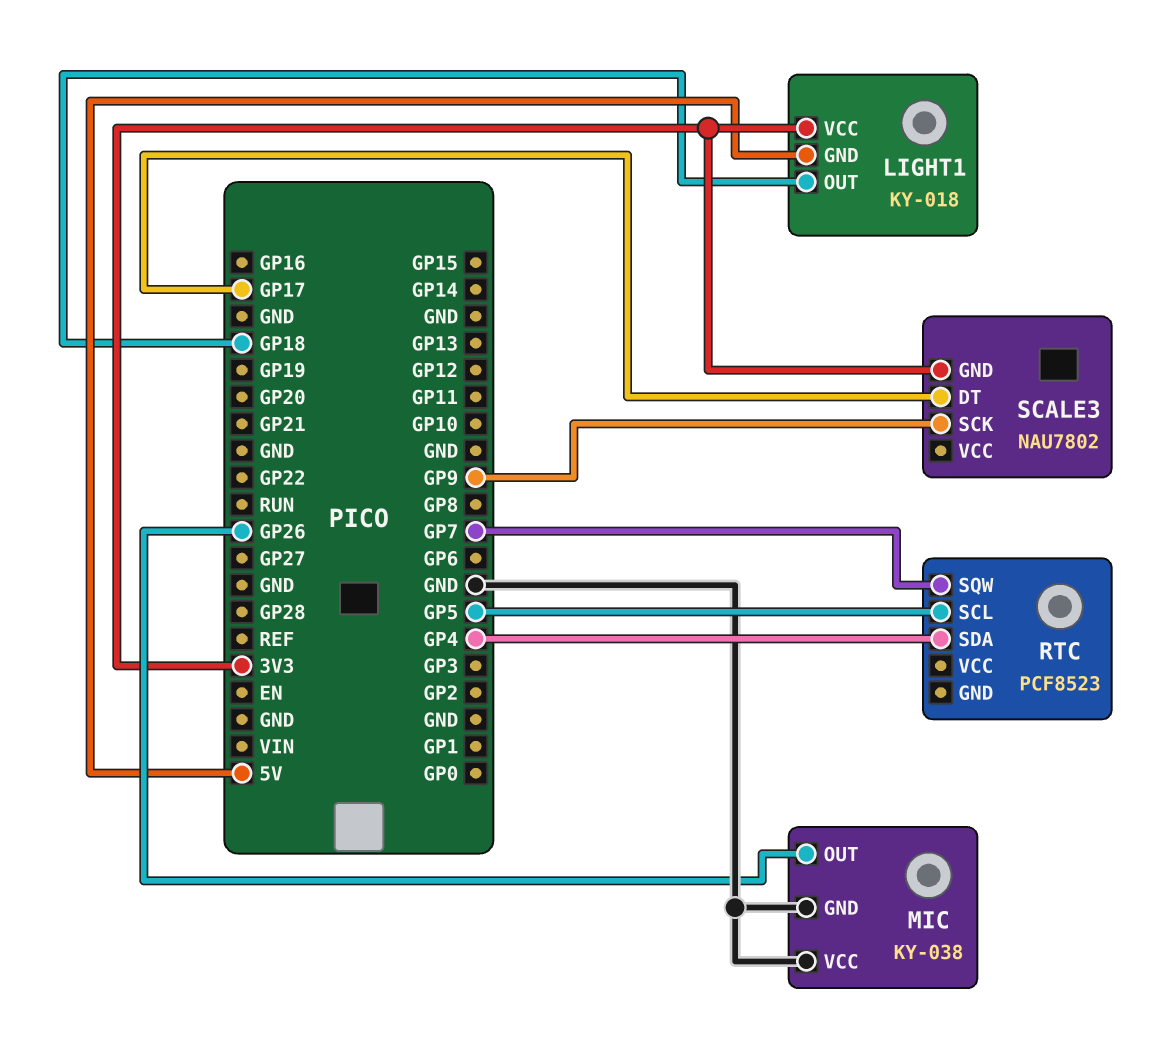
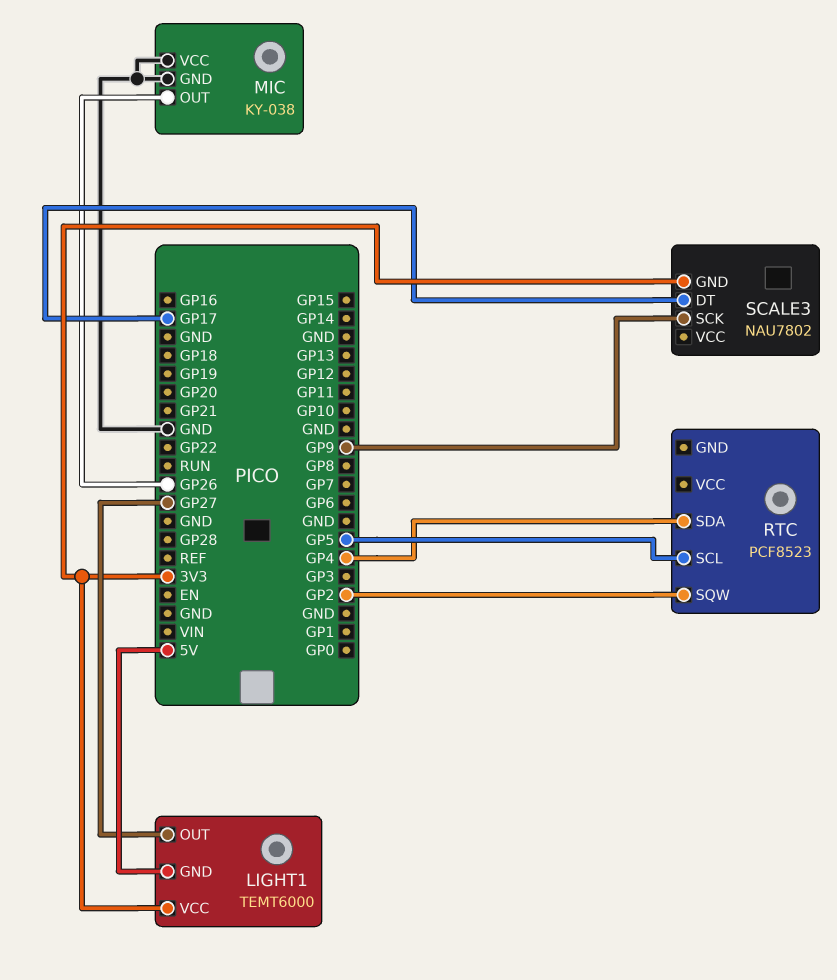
LIGHT1: KY-018 -> TEMT6000
LIGHT1 pin OUT: GP18 -> GP27
RTC pin SQW: GP7 -> GP2

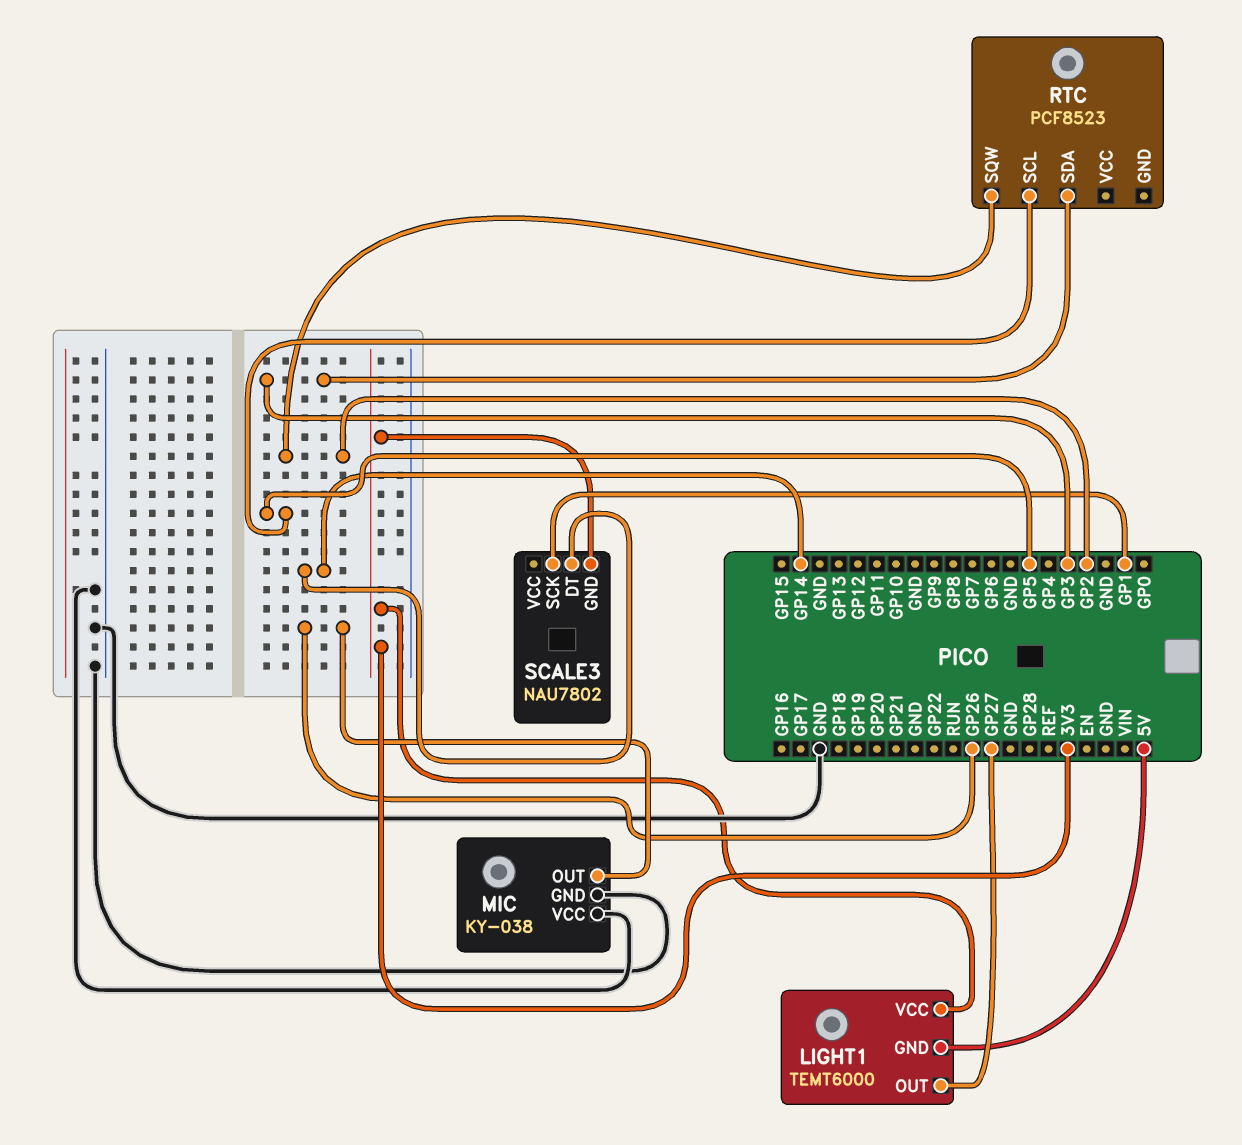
RTC pin SDA: GP4 -> GP3
SCALE3 pin DT: GP17 -> GP14
SCALE3 pin SCK: GP9 -> GP1

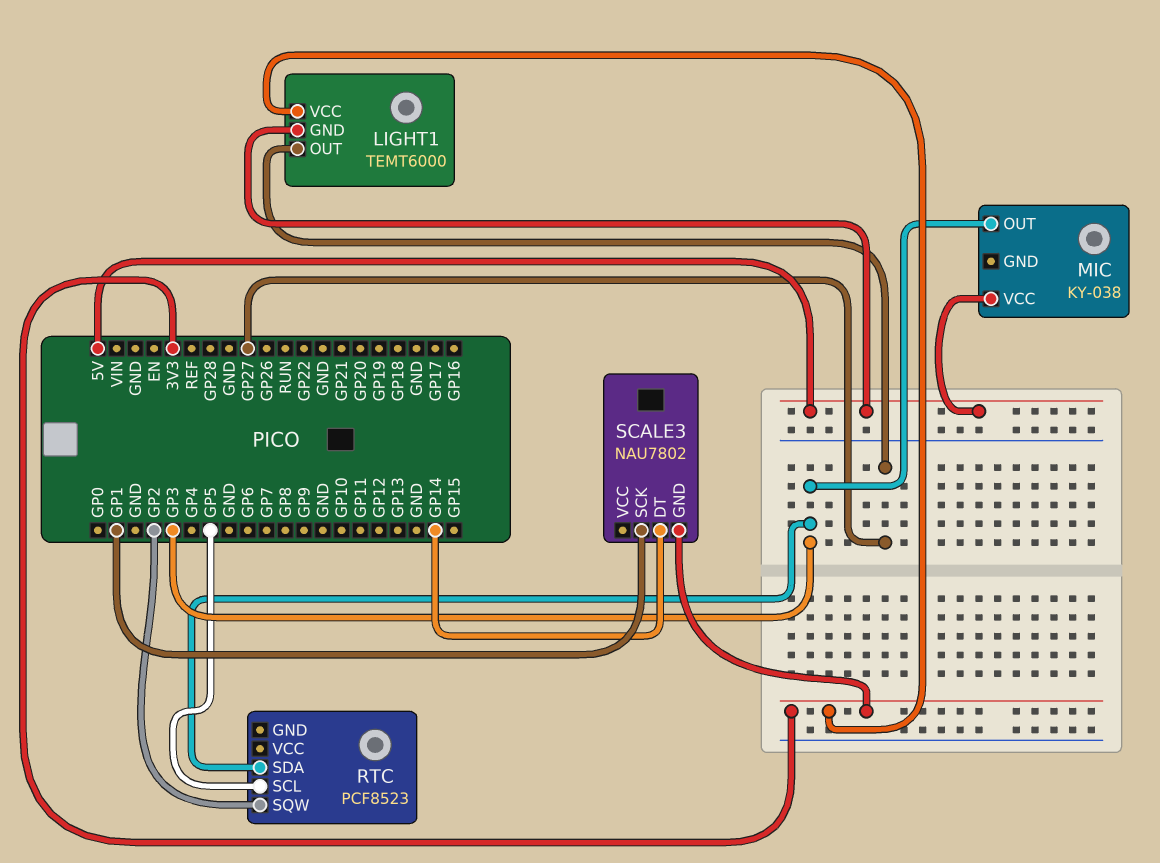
MIC pin GND: GND -> none
MIC pin OUT: GP26 -> GP3
MIC pin VCC: GND -> 5V

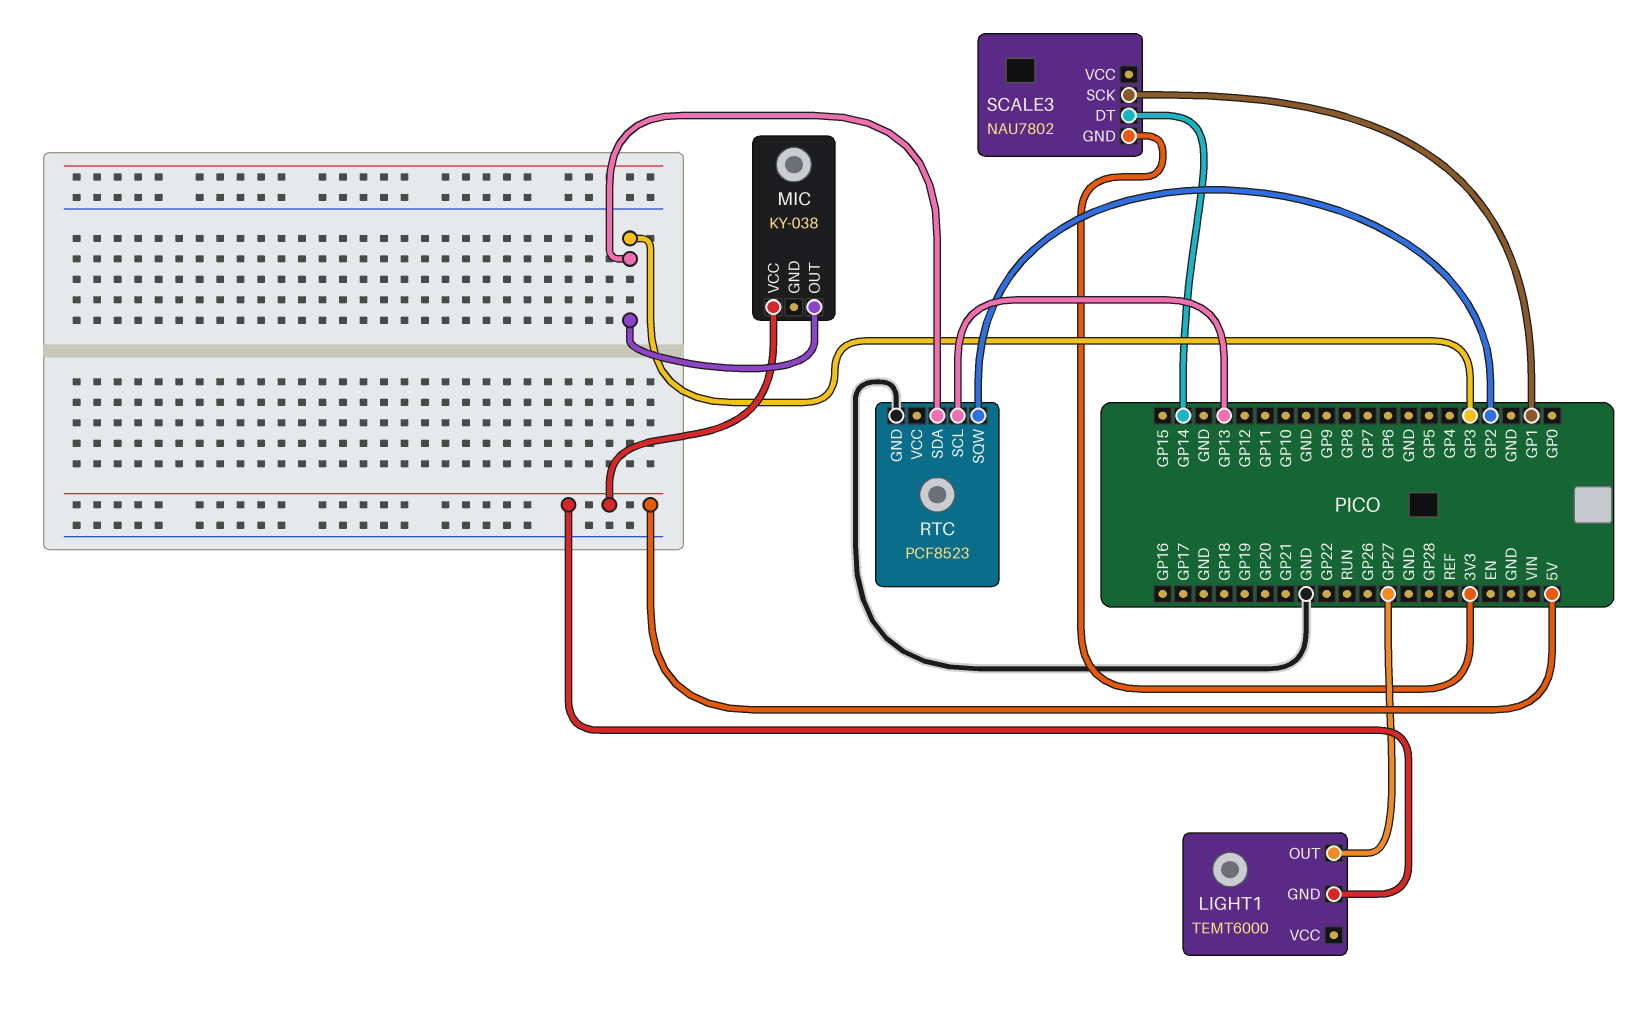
LIGHT1 pin VCC: 3V3 -> none
RTC pin GND: none -> GND
RTC pin SCL: GP5 -> GP13

